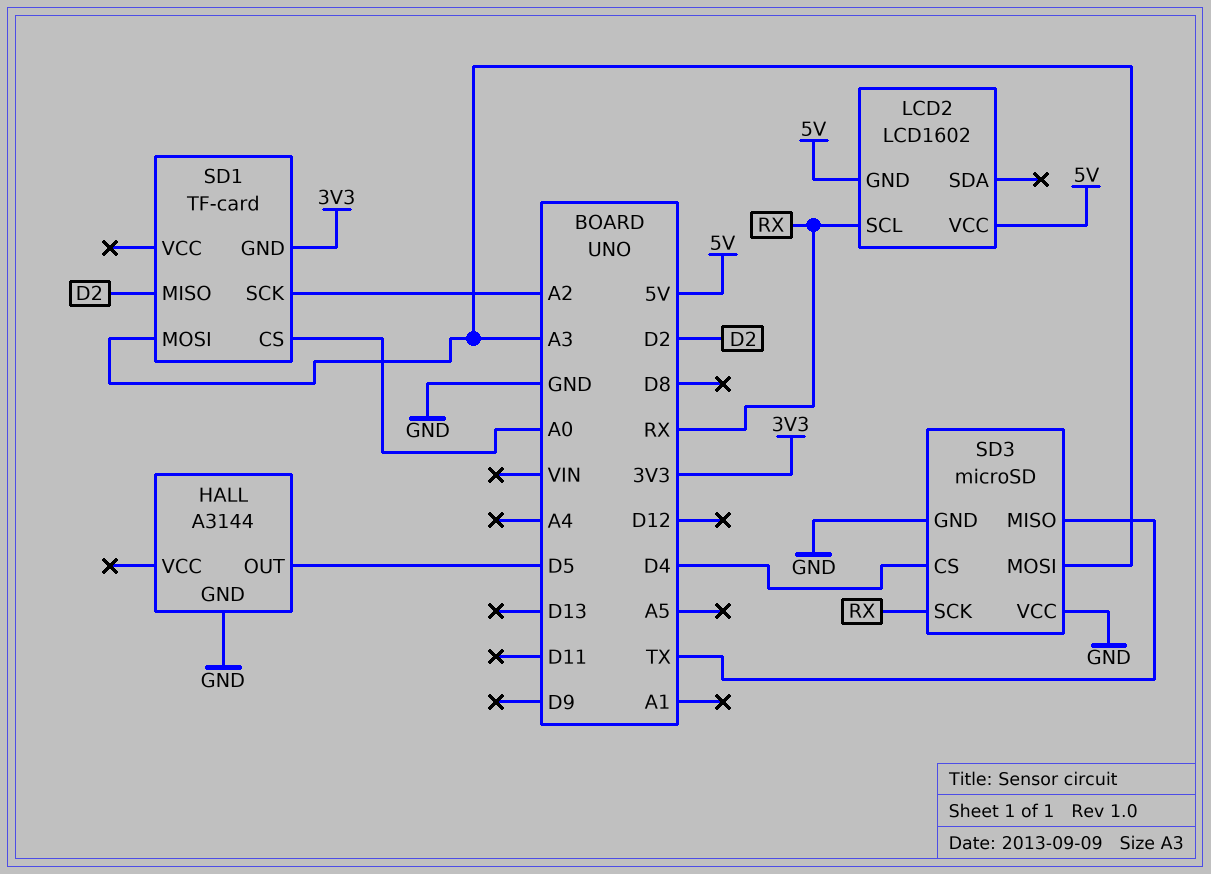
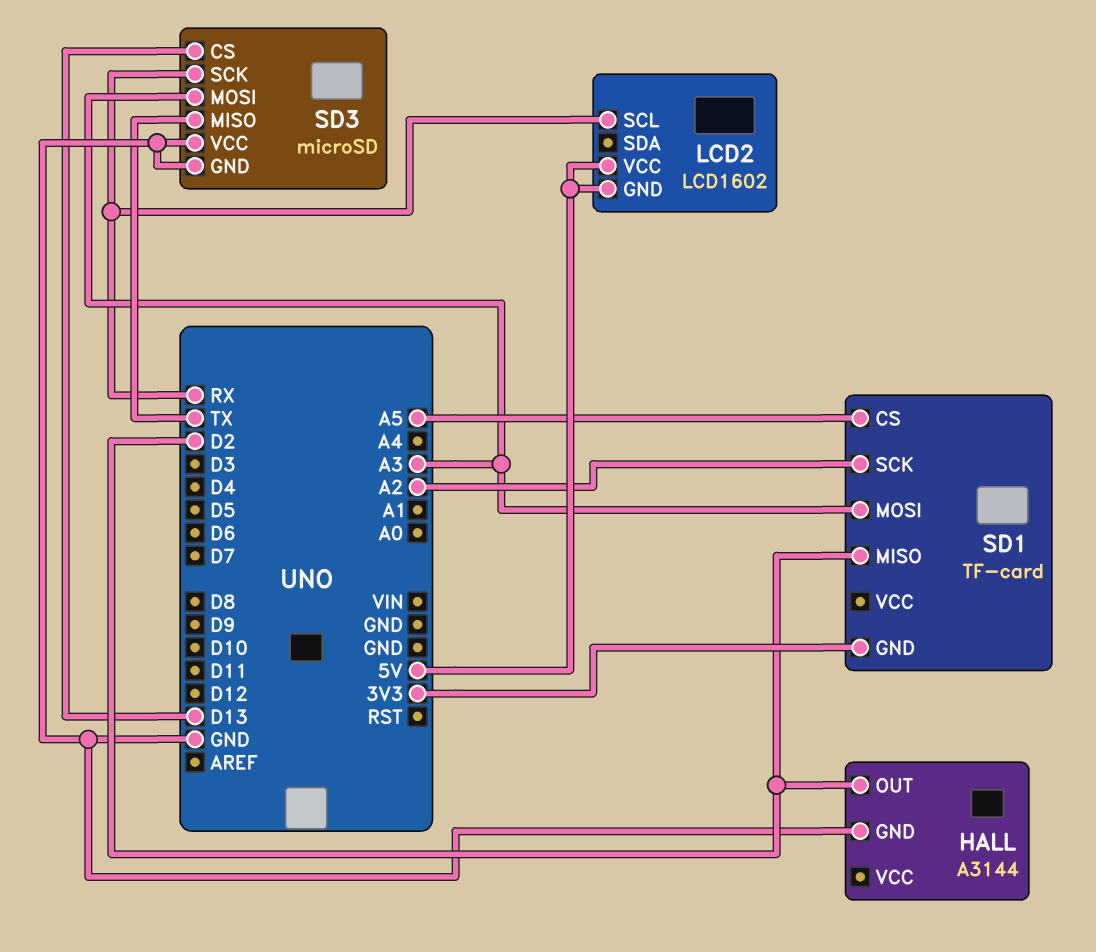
HALL pin OUT: D5 -> D2
SD1 pin CS: A0 -> A5
SD3 pin CS: D4 -> D13

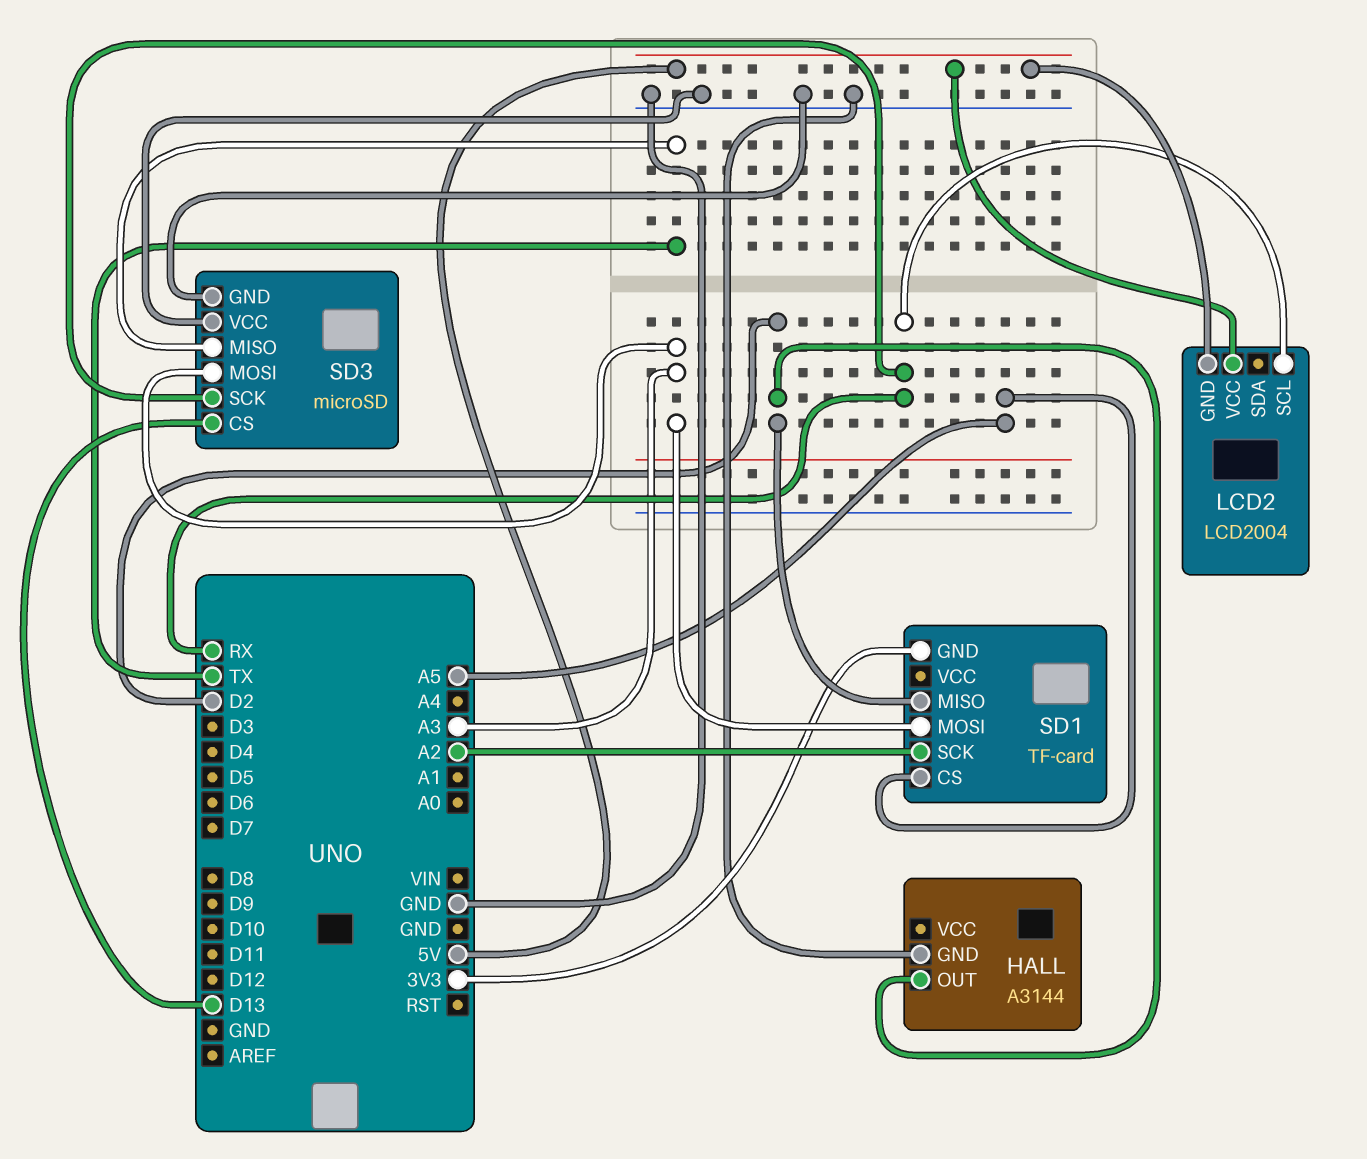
LCD2: LCD1602 -> LCD2004

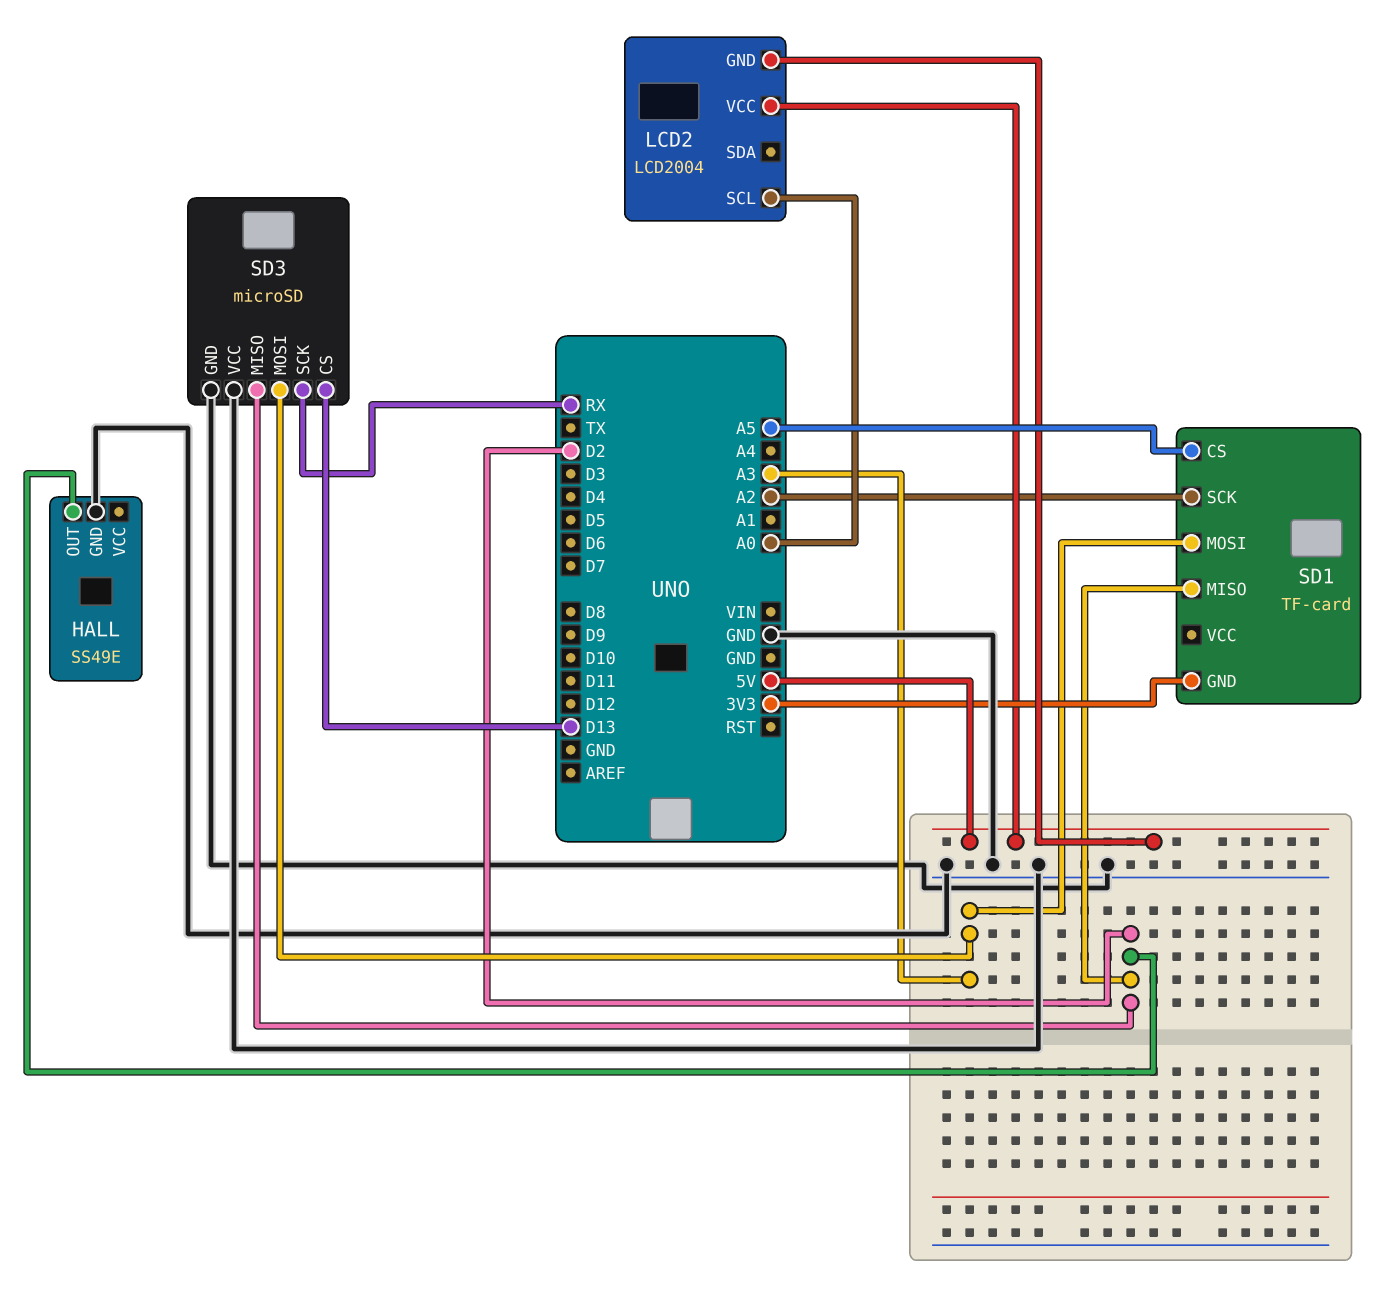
HALL: A3144 -> SS49E
LCD2 pin SCL: RX -> A0
SD3 pin MISO: TX -> D2

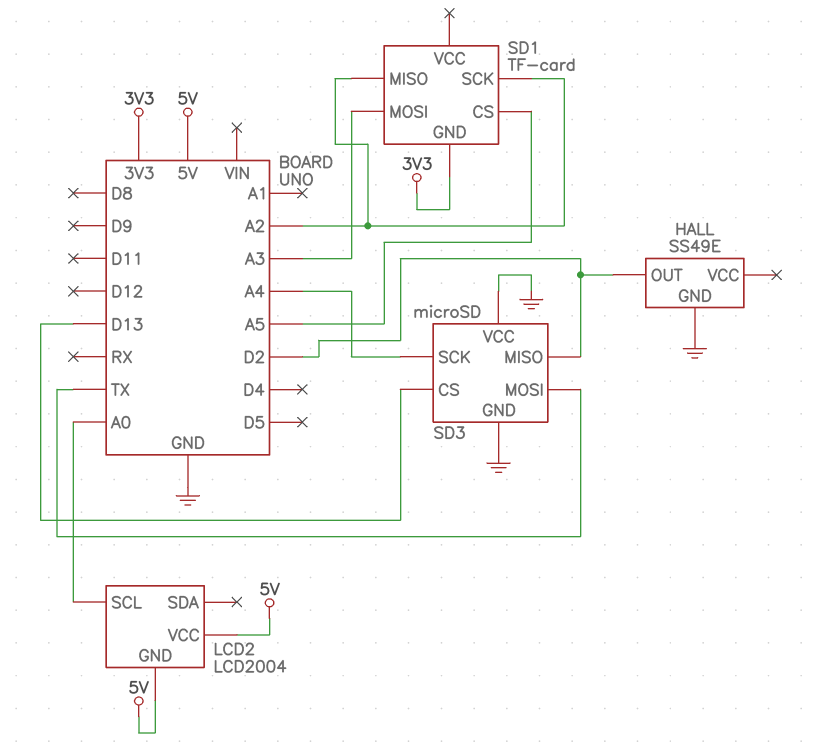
SD1 pin MISO: D2 -> A2
SD3 pin MOSI: A3 -> TX
SD3 pin SCK: RX -> A4

